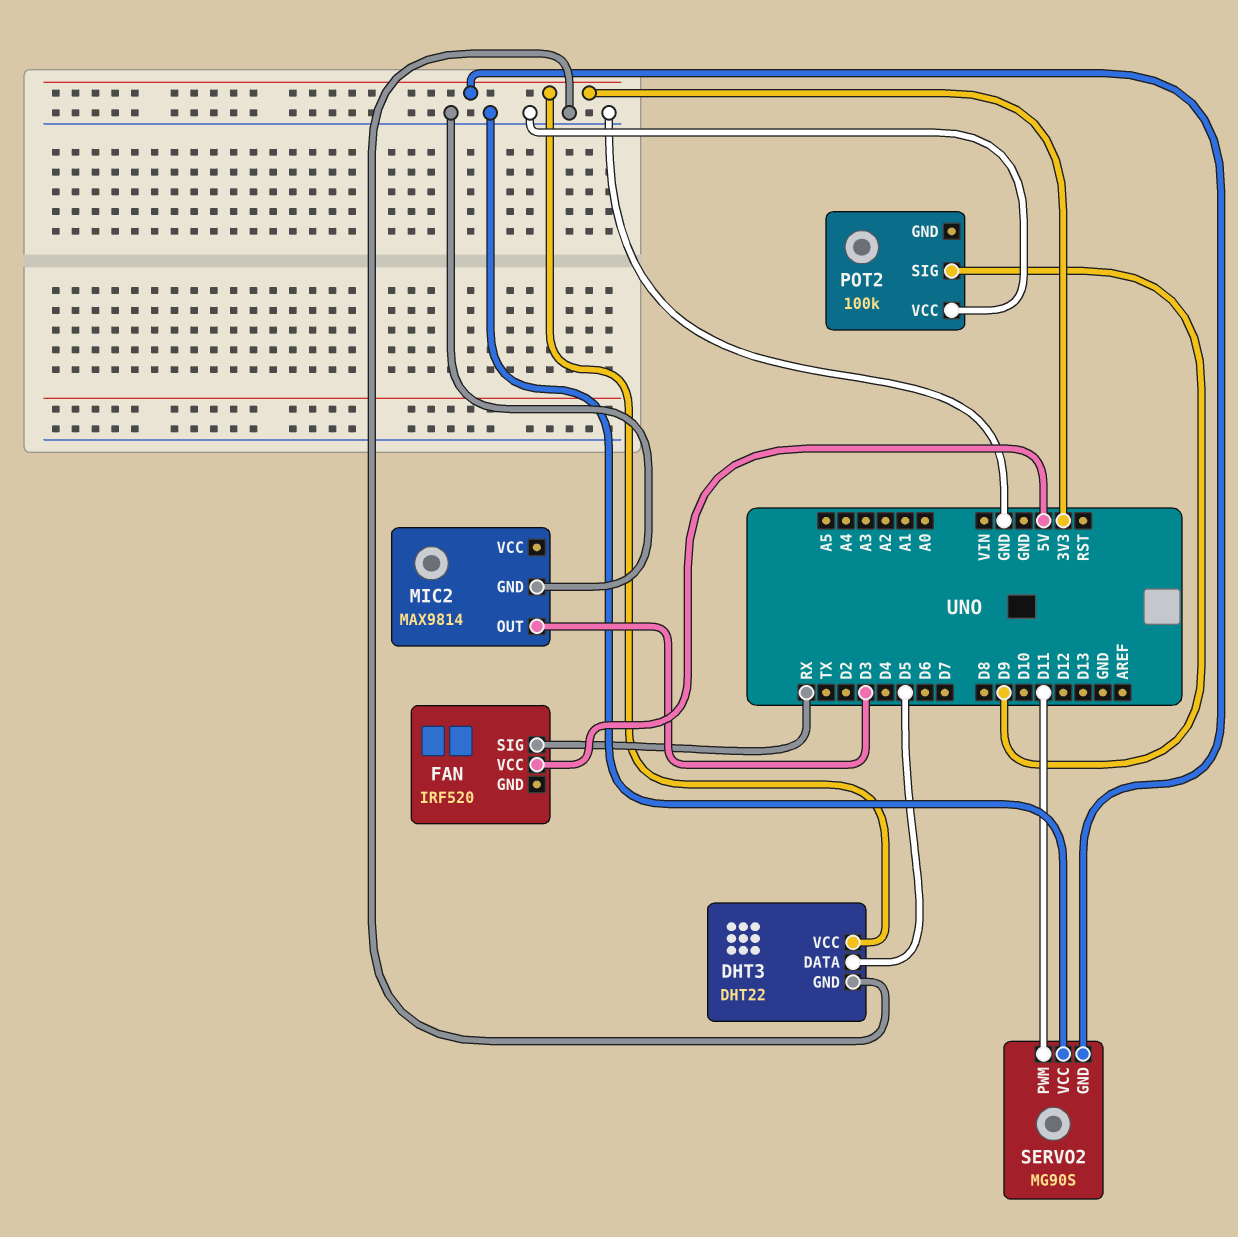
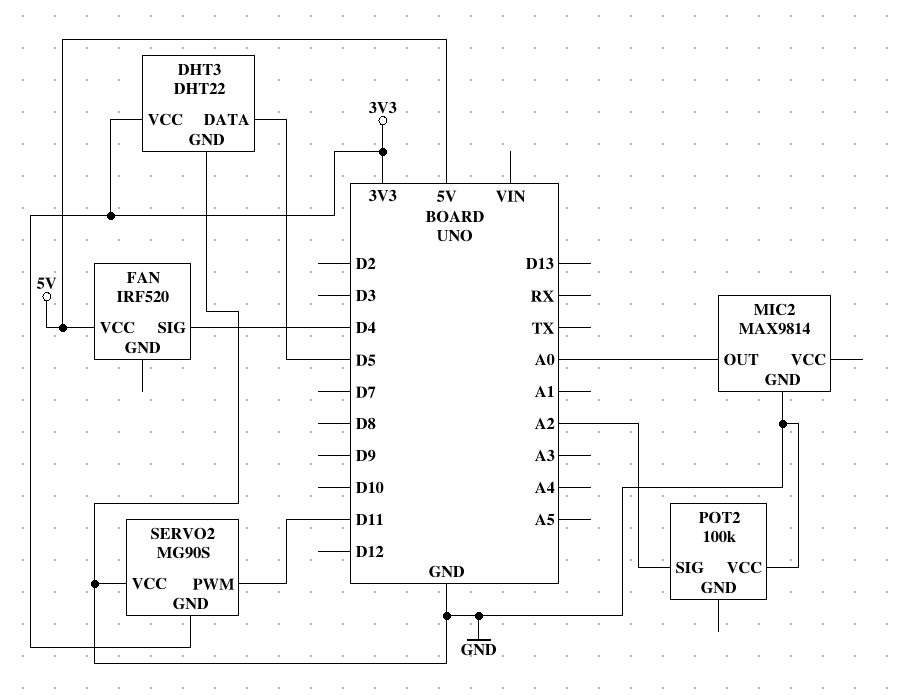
FAN pin SIG: RX -> D4
MIC2 pin OUT: D3 -> A0
POT2 pin SIG: D9 -> A2

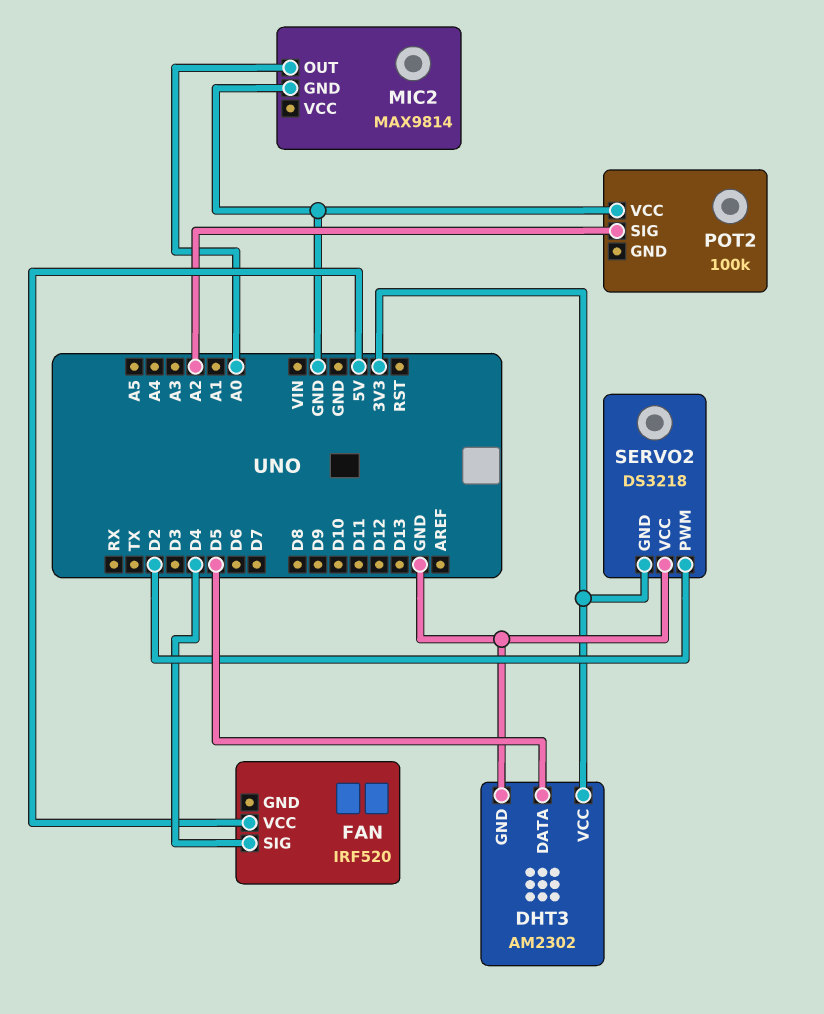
DHT3: DHT22 -> AM2302
SERVO2: MG90S -> DS3218
SERVO2 pin PWM: D11 -> D2

